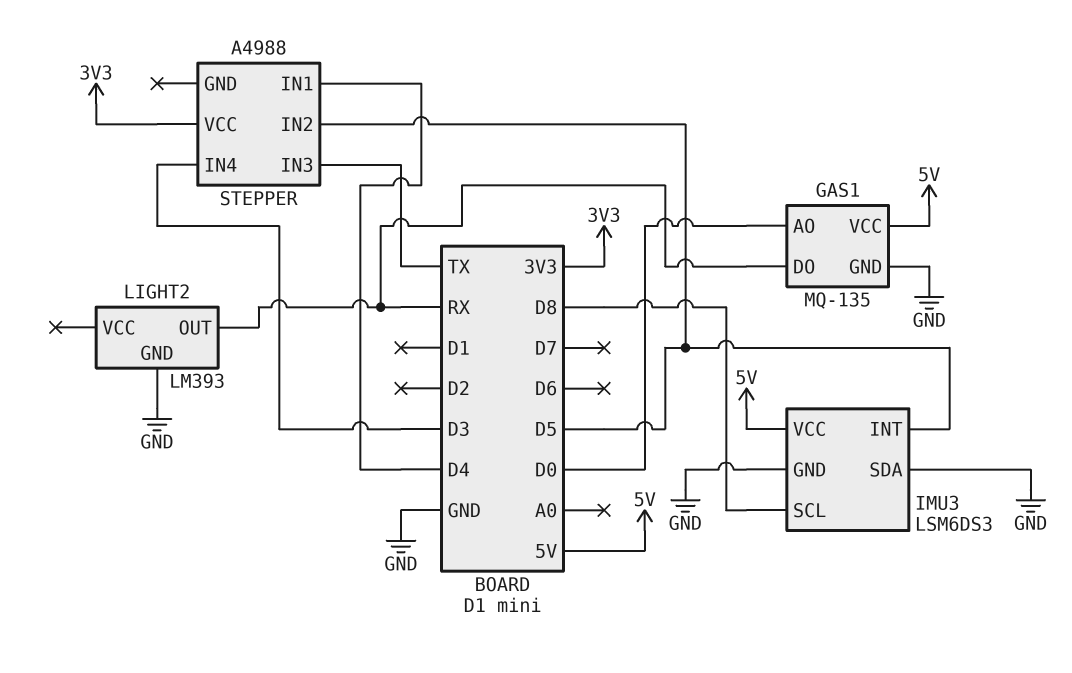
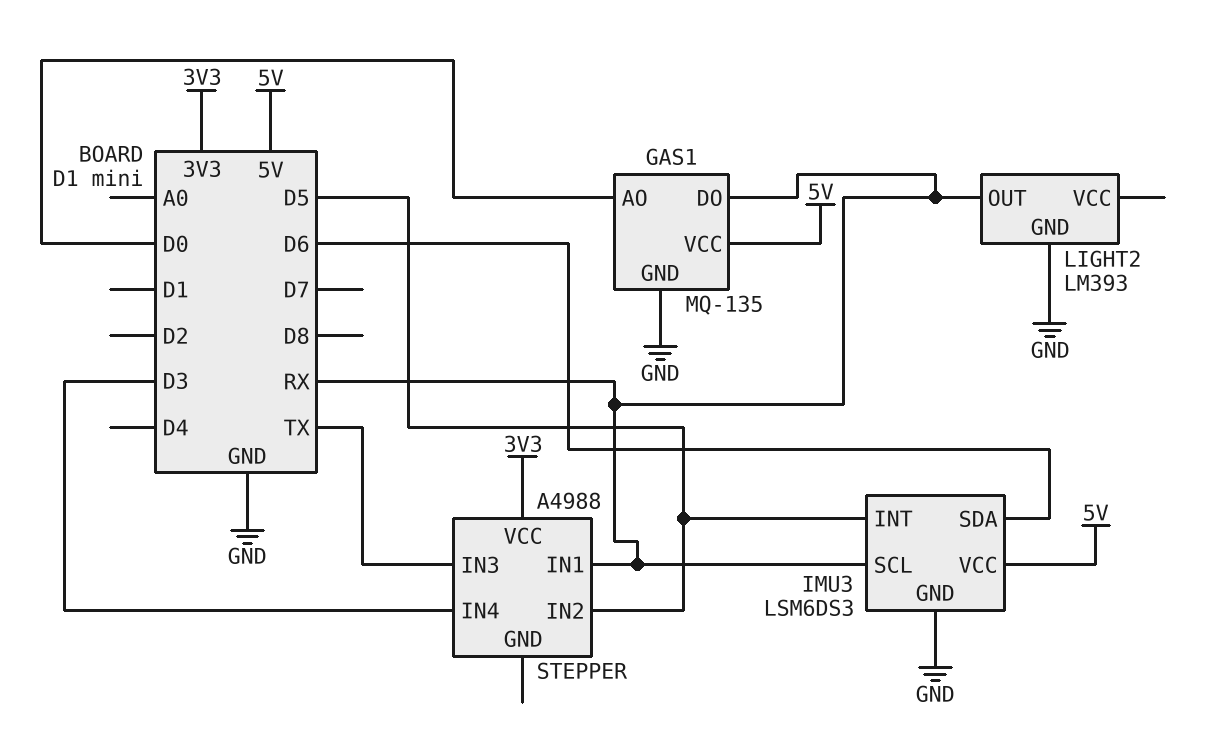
IMU3 pin SCL: D8 -> RX
IMU3 pin SDA: GND -> D6
STEPPER pin IN1: D4 -> RX

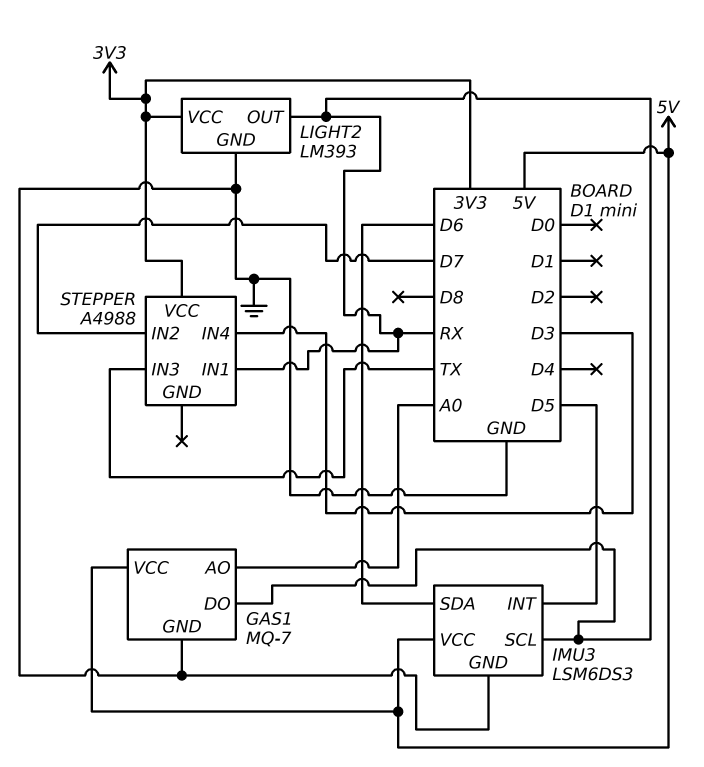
GAS1: MQ-135 -> MQ-7
GAS1 pin AO: D0 -> A0
LIGHT2 pin VCC: none -> 3V3
STEPPER pin IN2: D5 -> D7

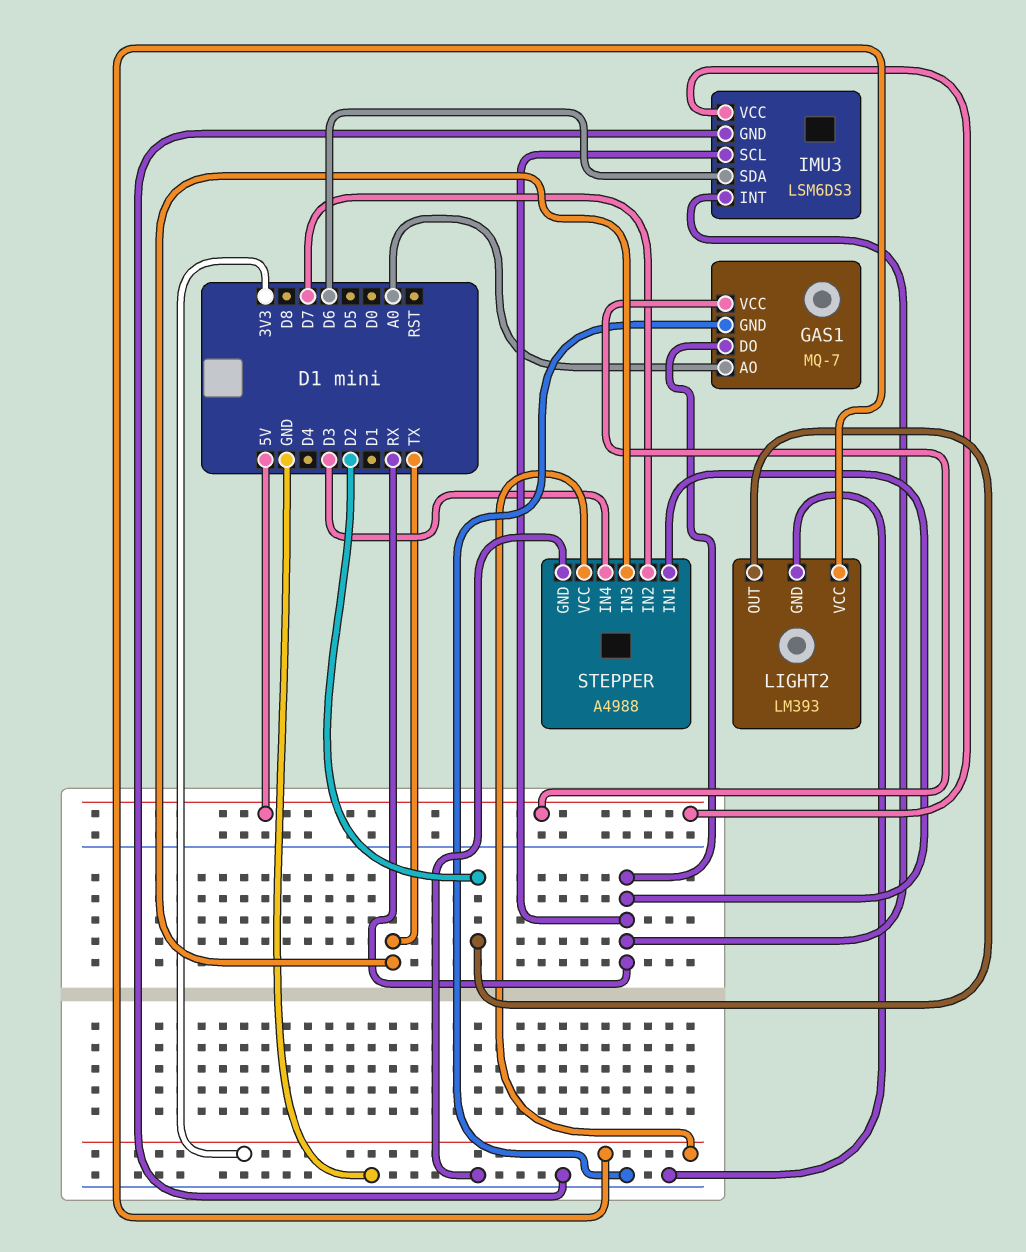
IMU3 pin INT: D5 -> RX
LIGHT2 pin OUT: RX -> D2
STEPPER pin GND: none -> GND

